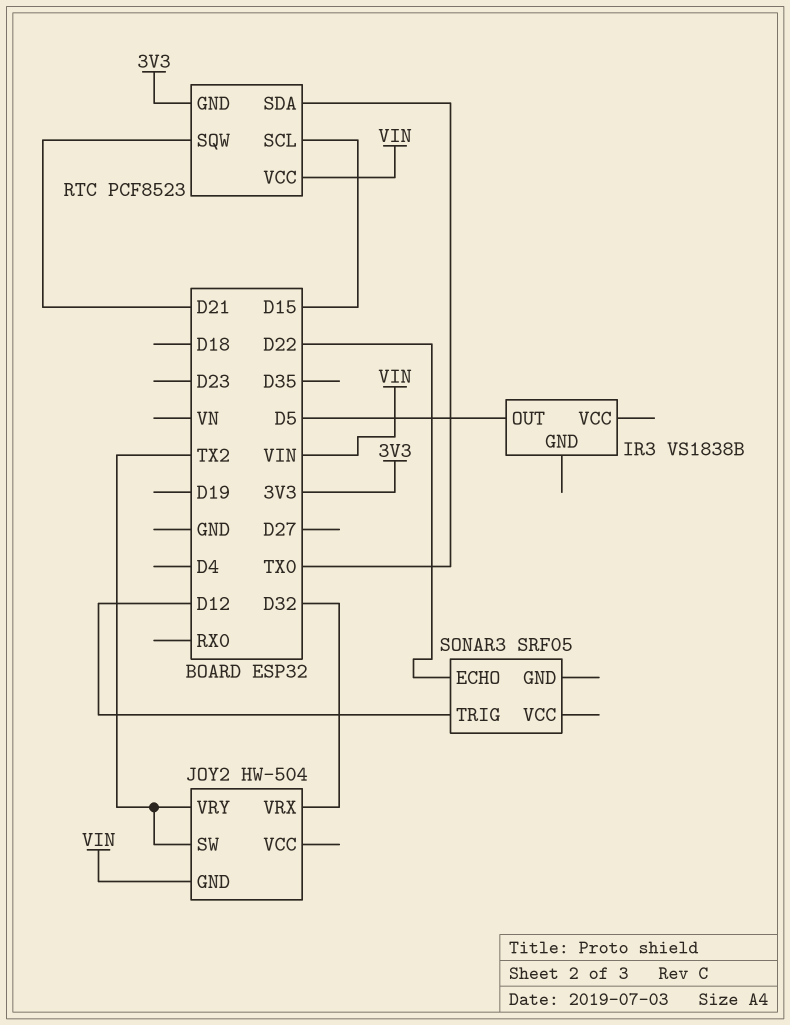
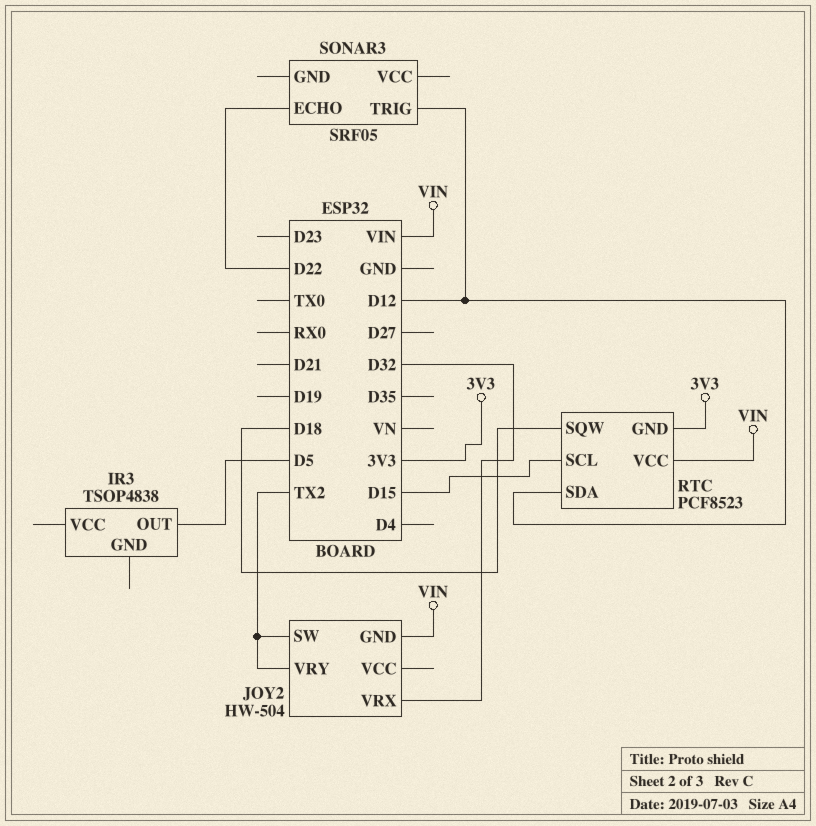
IR3: VS1838B -> TSOP4838
RTC pin SDA: TX0 -> D12
RTC pin SQW: D21 -> D18

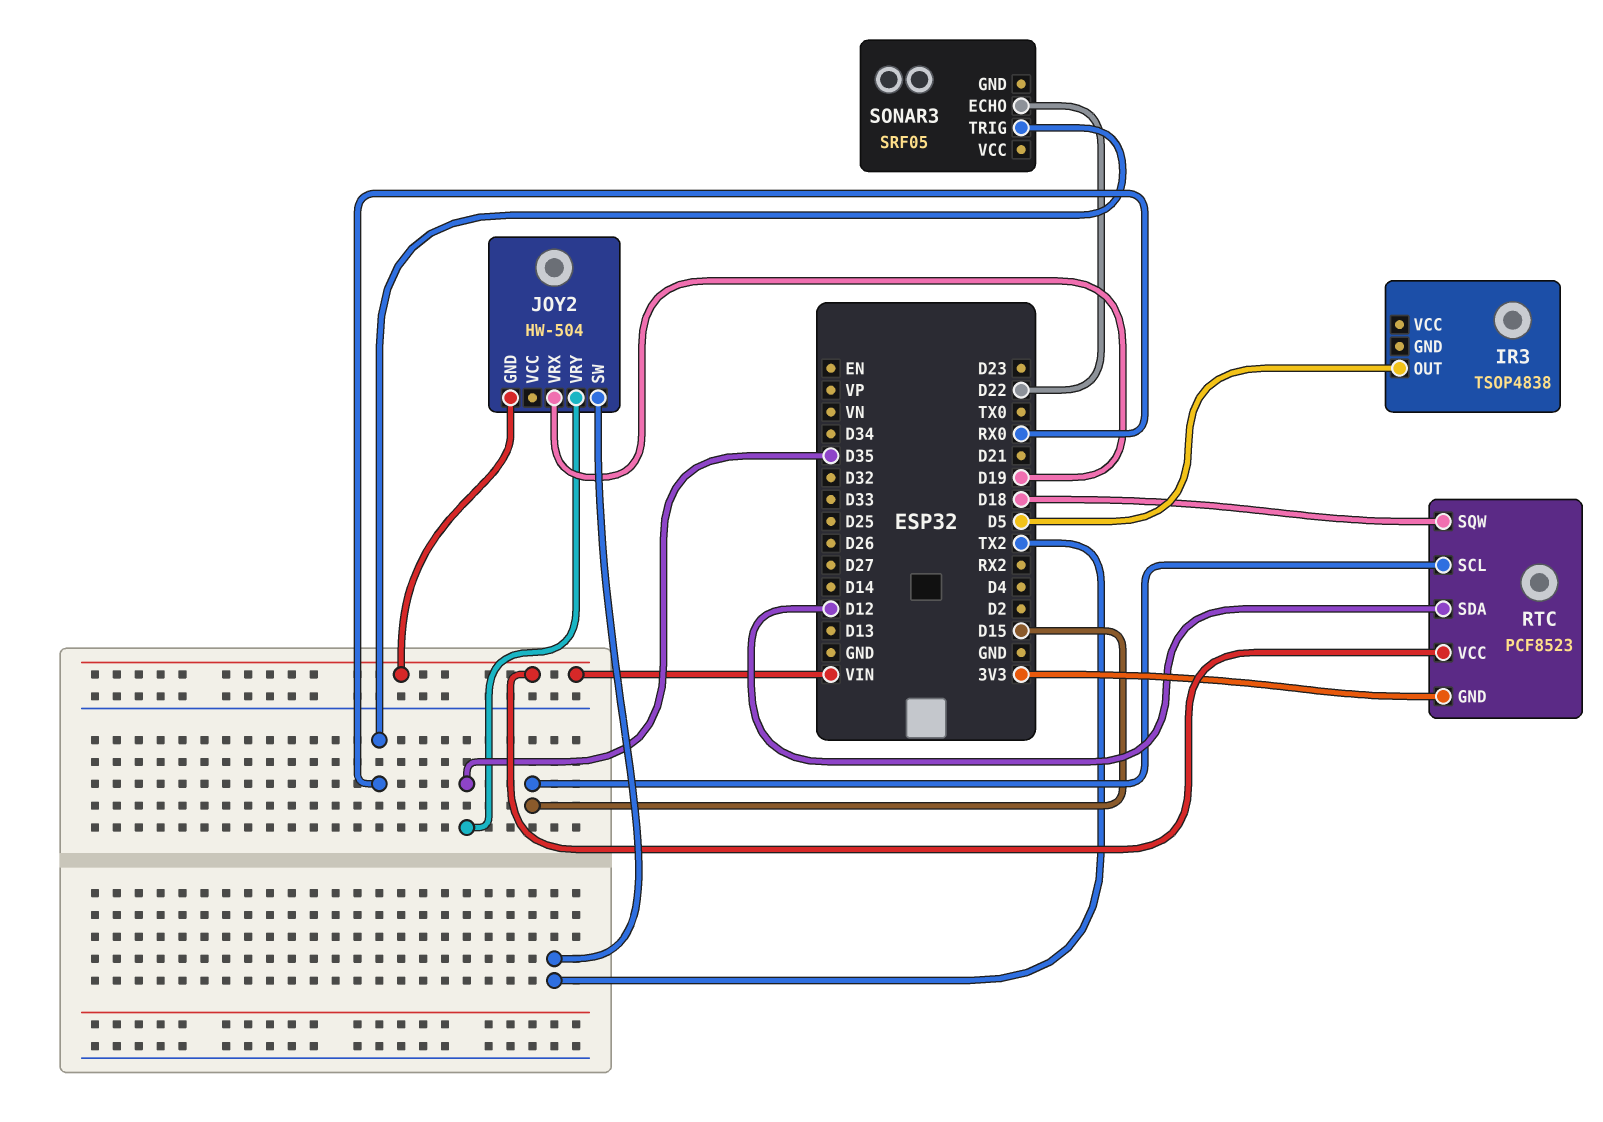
JOY2 pin VRX: D32 -> D19
JOY2 pin VRY: TX2 -> D35
SONAR3 pin TRIG: D12 -> RX0

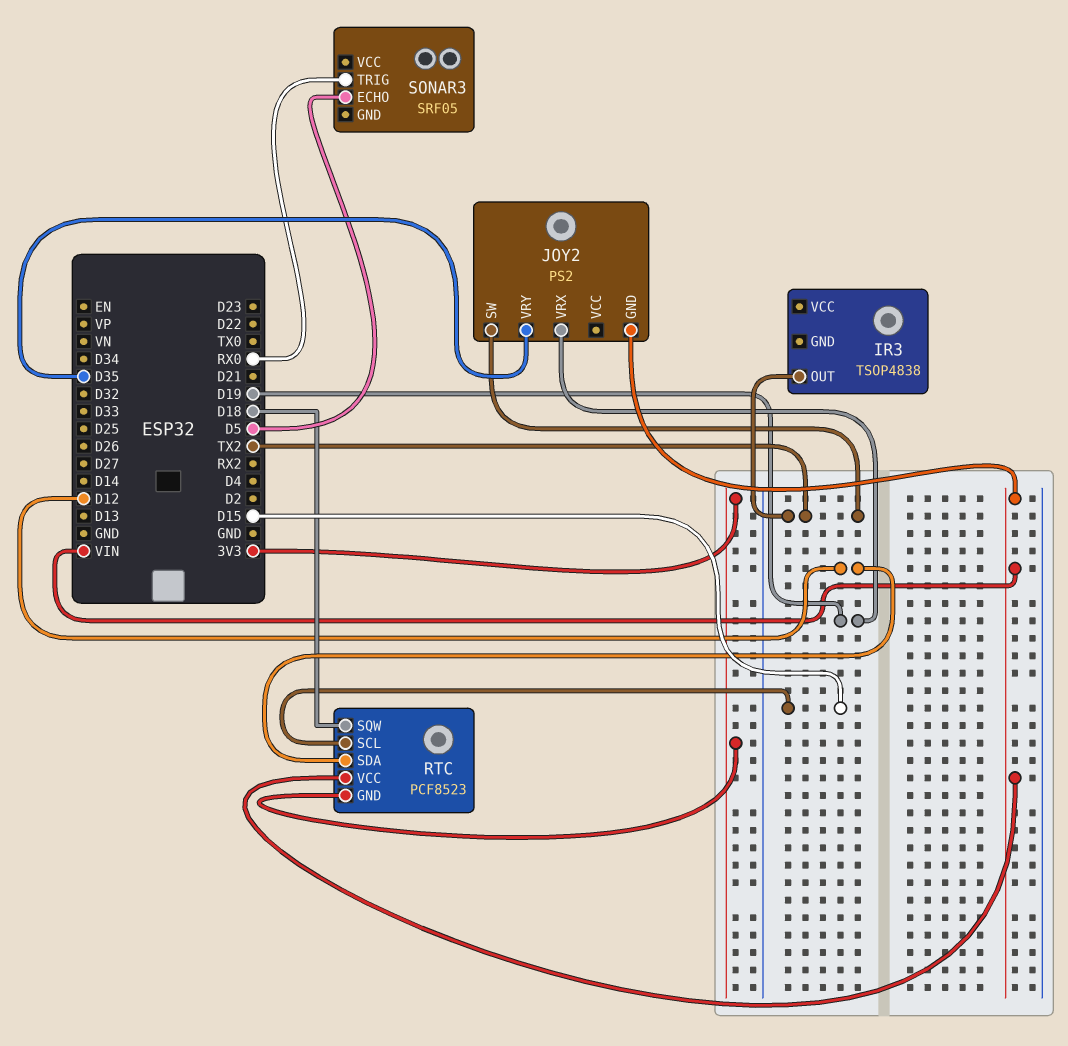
IR3 pin OUT: D5 -> TX2
JOY2: HW-504 -> PS2
SONAR3 pin ECHO: D22 -> D5

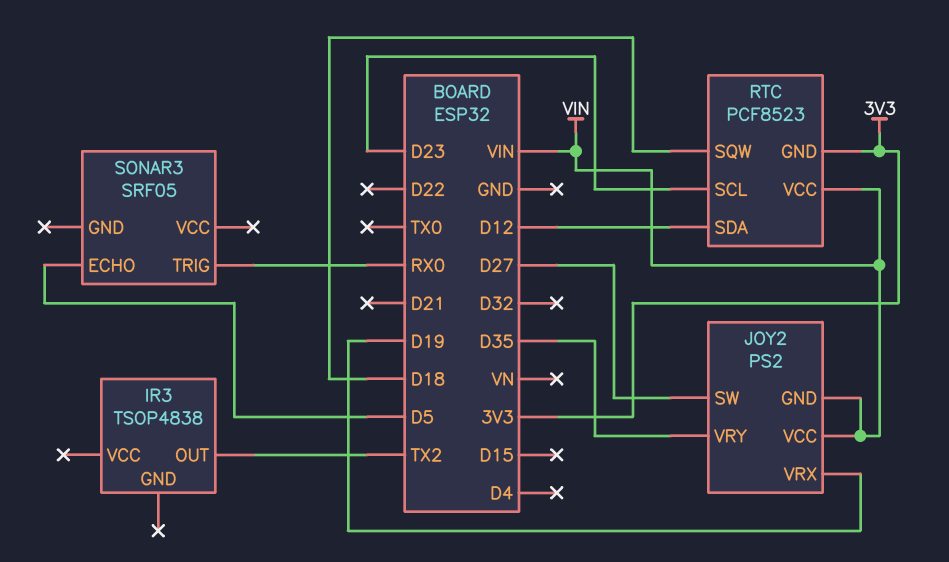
JOY2 pin SW: TX2 -> D27
JOY2 pin VCC: none -> VIN
RTC pin SCL: D15 -> D23

